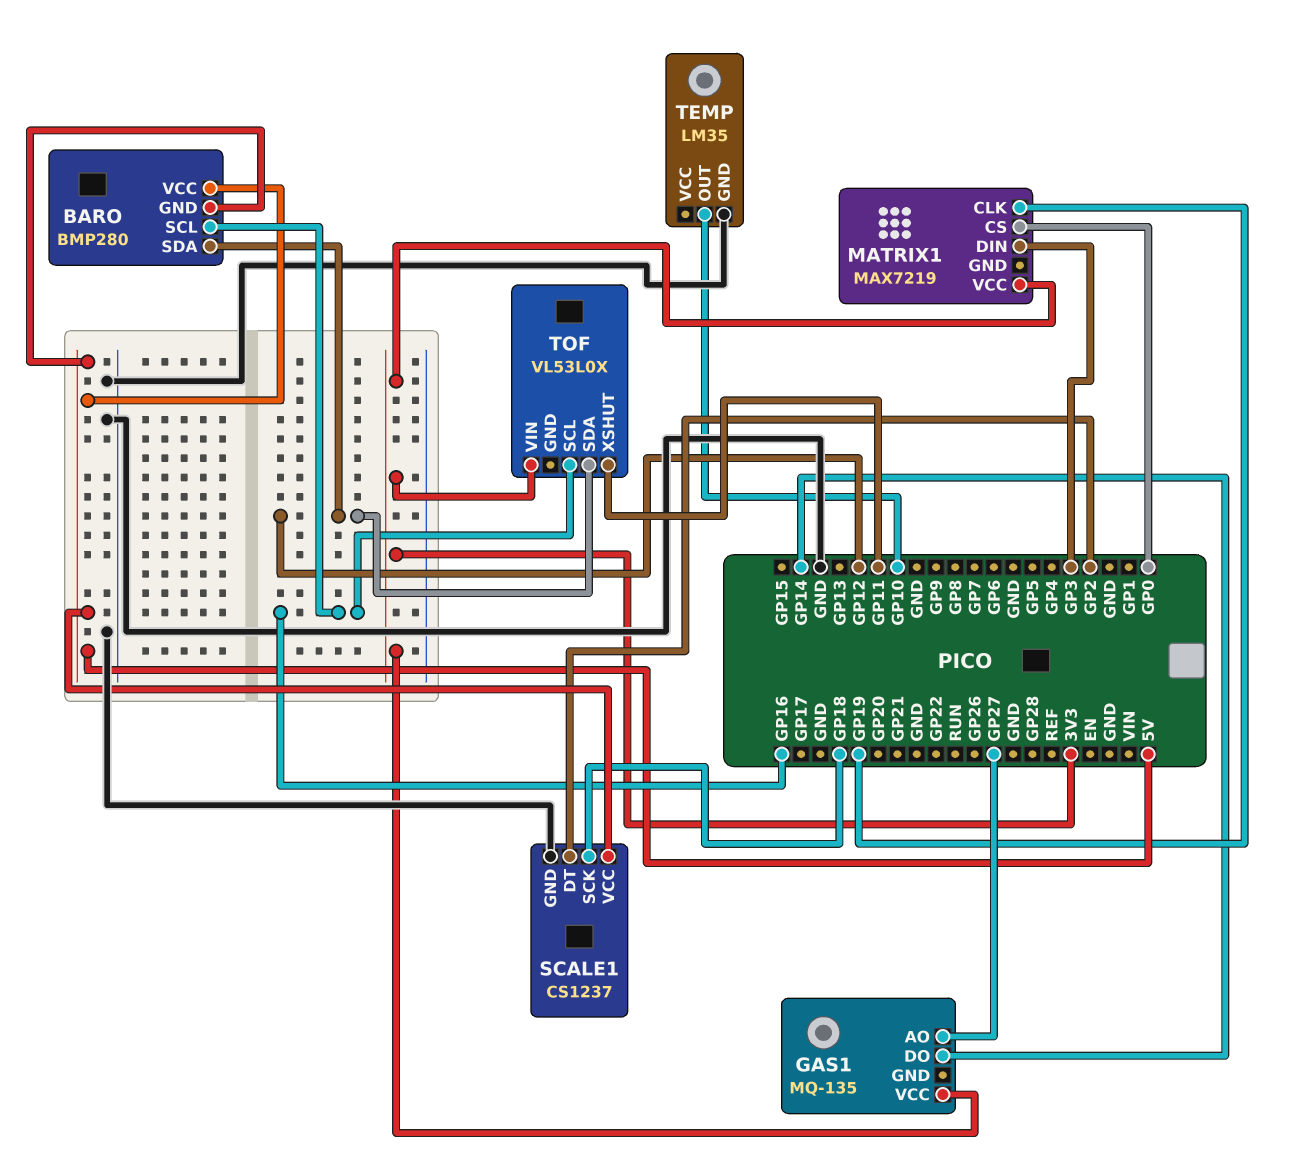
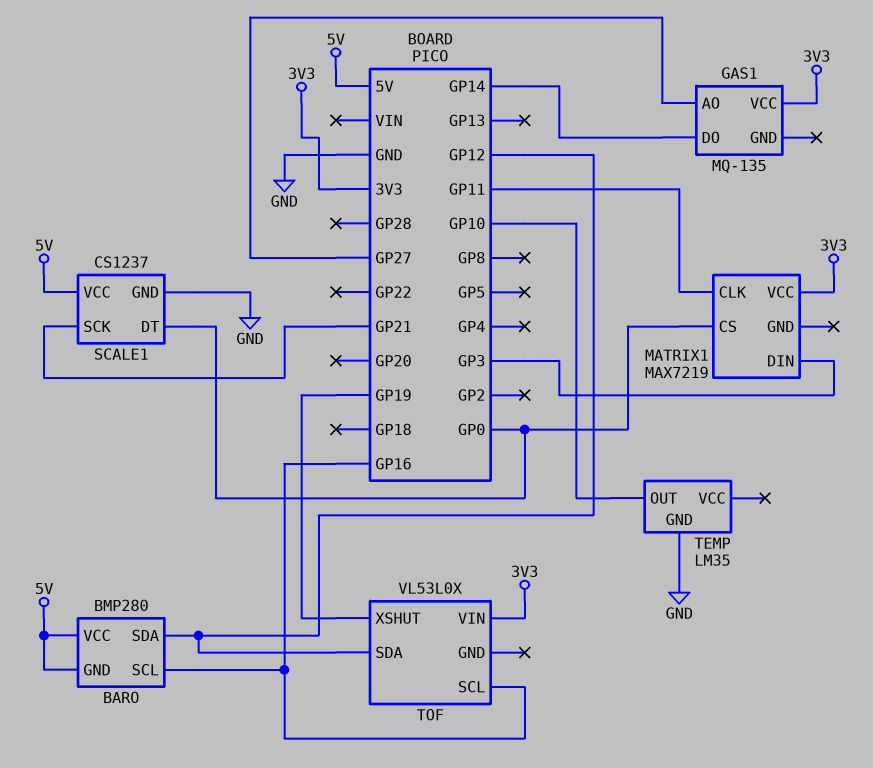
MATRIX1 pin CLK: GP19 -> GP11
SCALE1 pin DT: GP2 -> GP0
SCALE1 pin SCK: GP18 -> GP21
TOF pin XSHUT: GP11 -> GP19

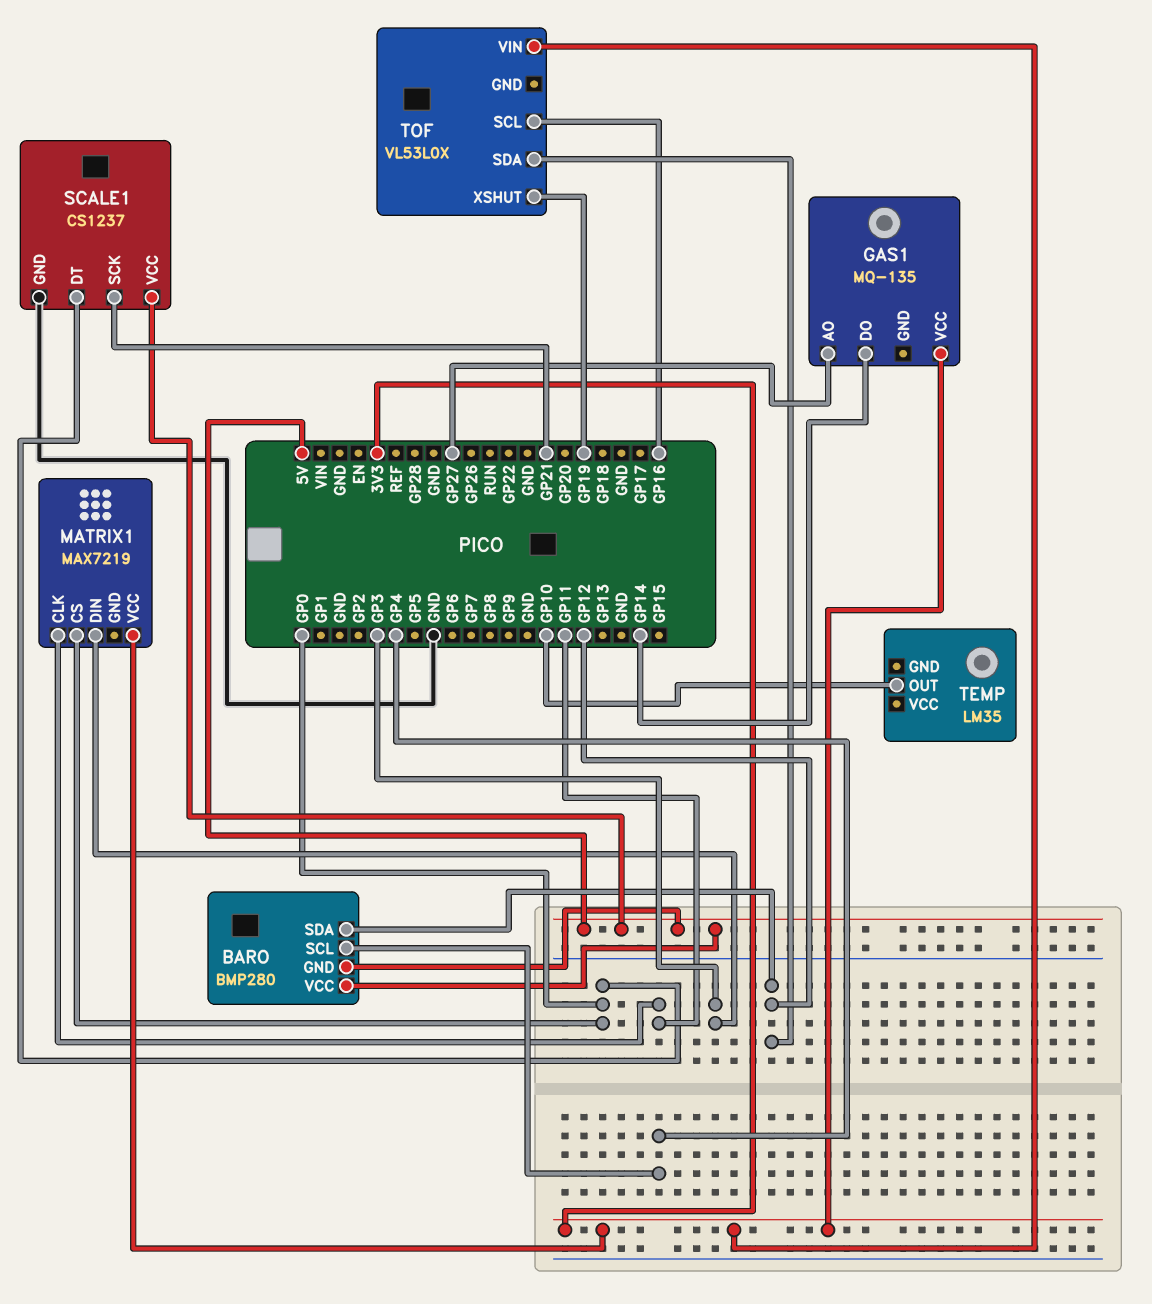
BARO pin SCL: GP16 -> GP4
TEMP pin GND: GND -> none

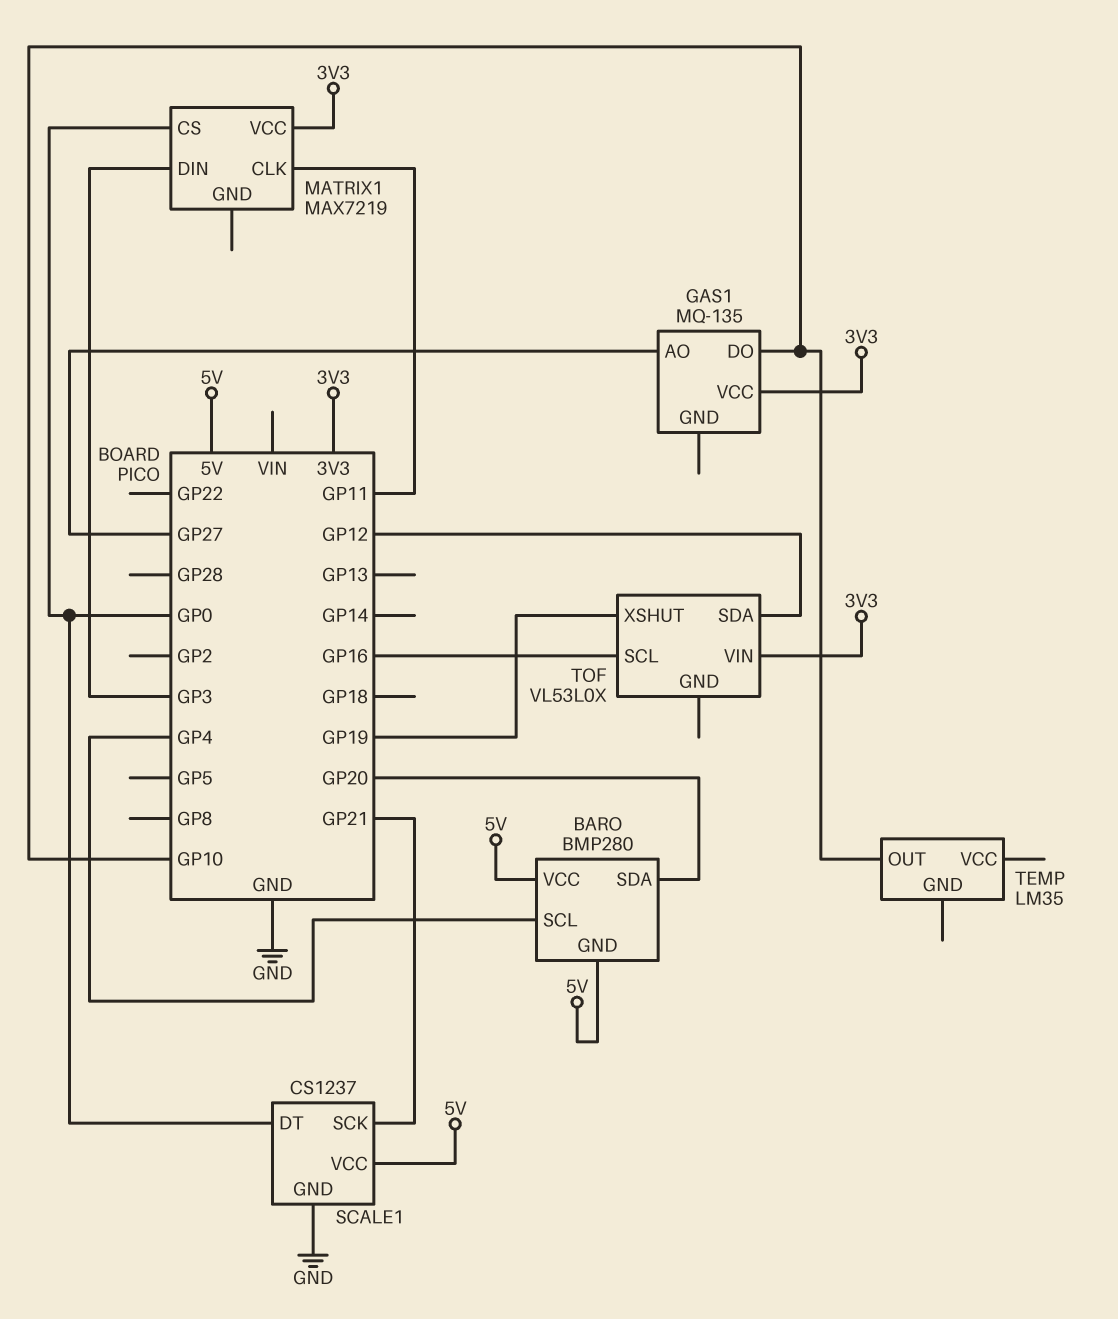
BARO pin SDA: GP12 -> GP20
GAS1 pin DO: GP14 -> GP10

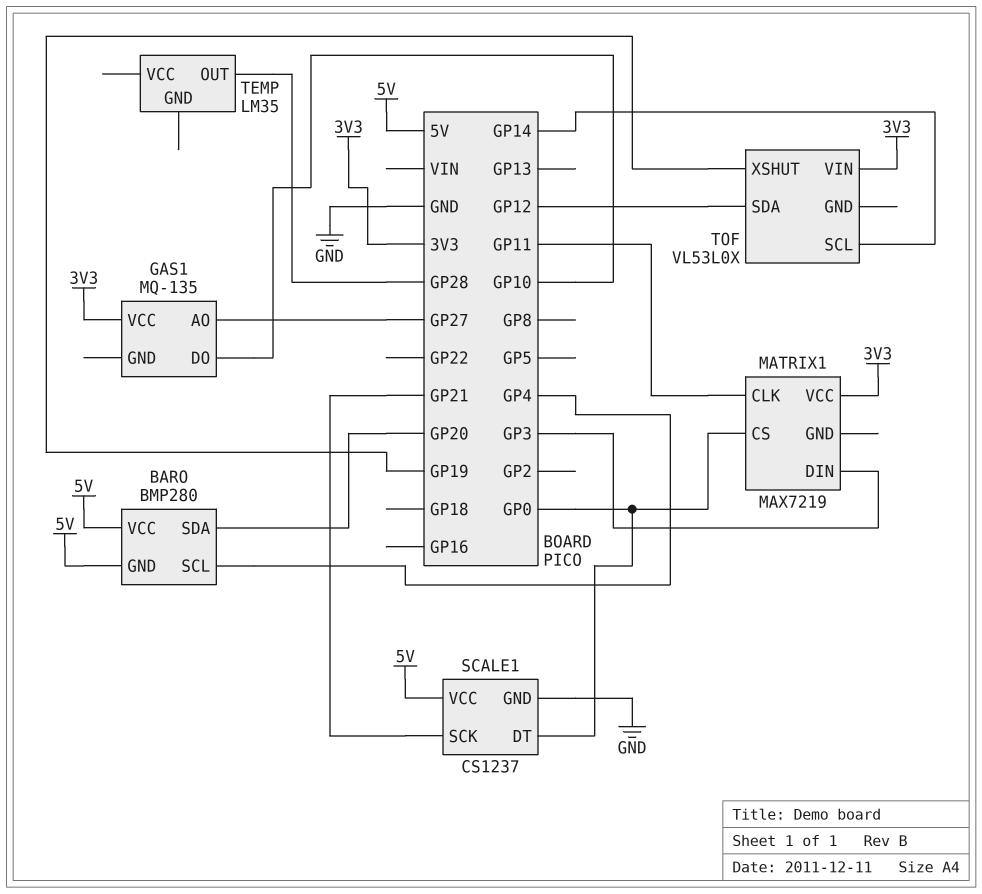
TEMP pin OUT: GP10 -> GP28
TOF pin SCL: GP16 -> GP14

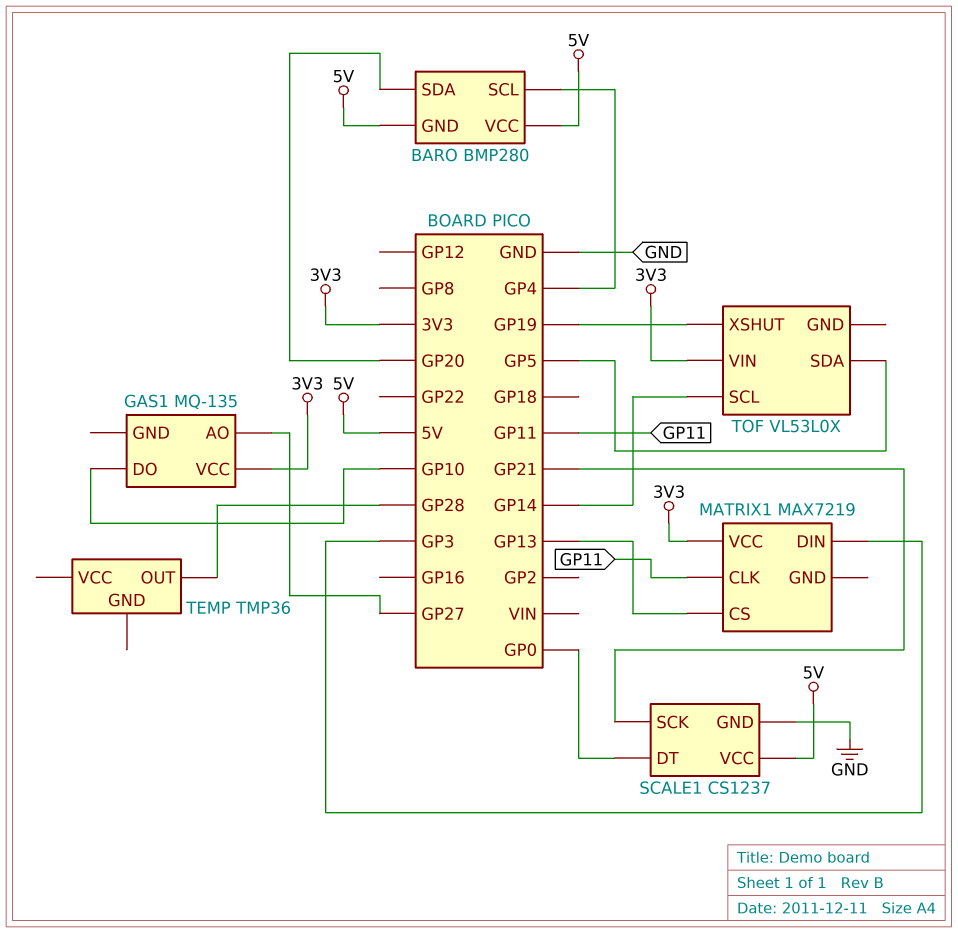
MATRIX1 pin CS: GP0 -> GP13
TEMP: LM35 -> TMP36
TOF pin SDA: GP12 -> GP5

